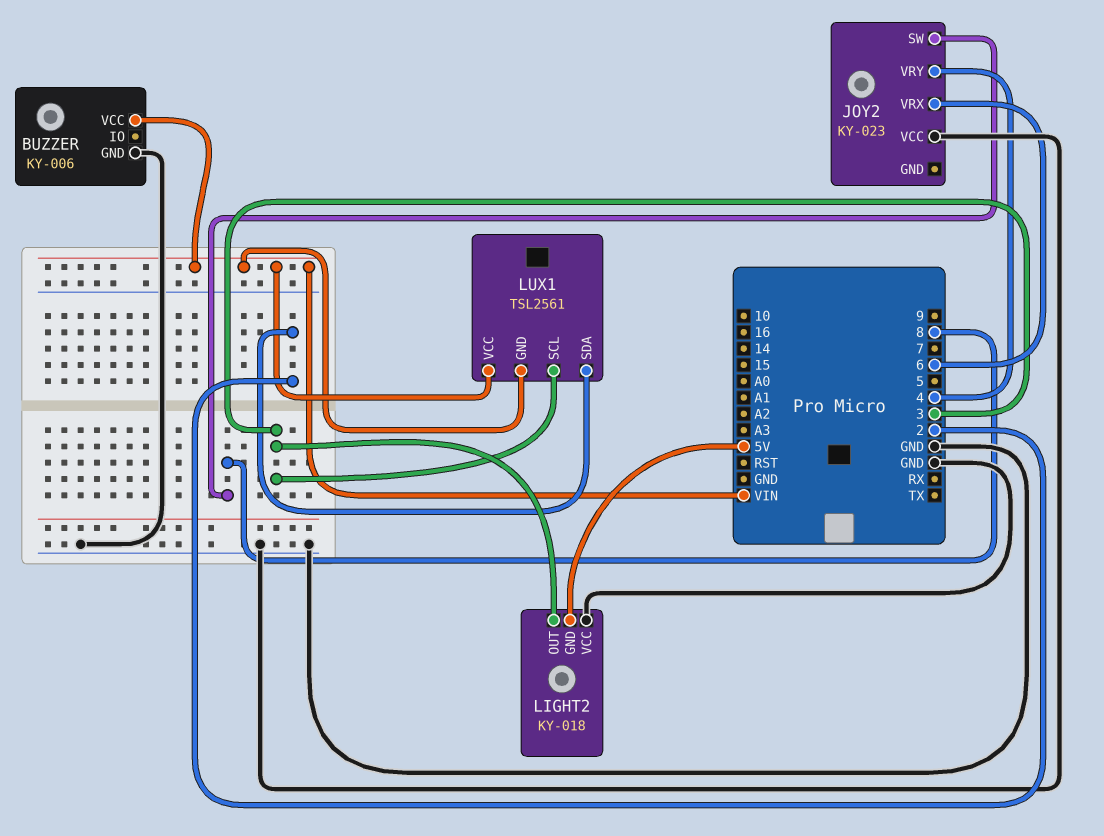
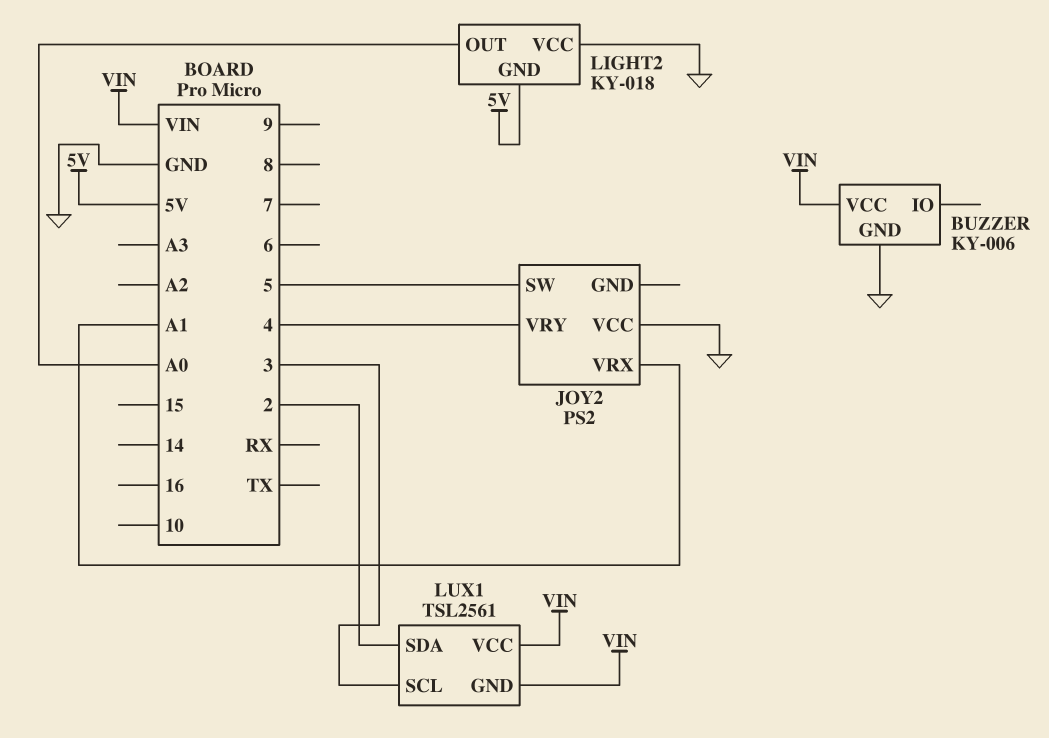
JOY2: KY-023 -> PS2
JOY2 pin SW: 8 -> 5
JOY2 pin VRX: 6 -> A1
LIGHT2 pin OUT: 3 -> A0

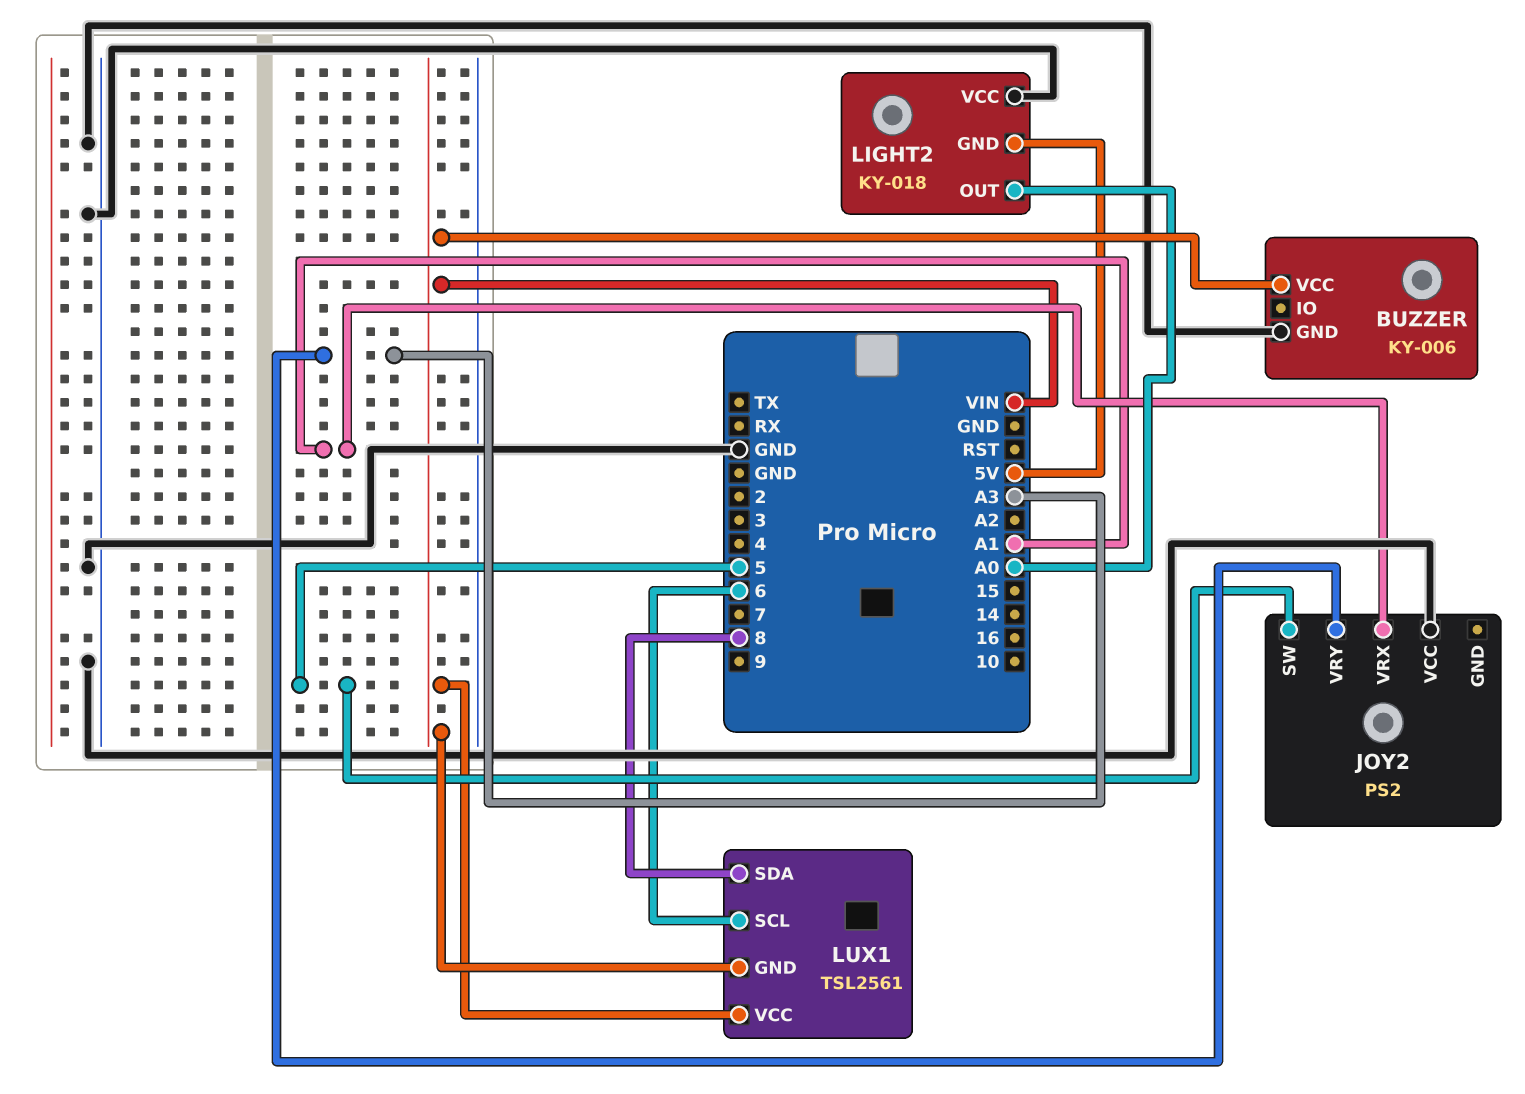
JOY2 pin VRY: 4 -> A3
LUX1 pin SCL: 3 -> 6
LUX1 pin SDA: 2 -> 8

